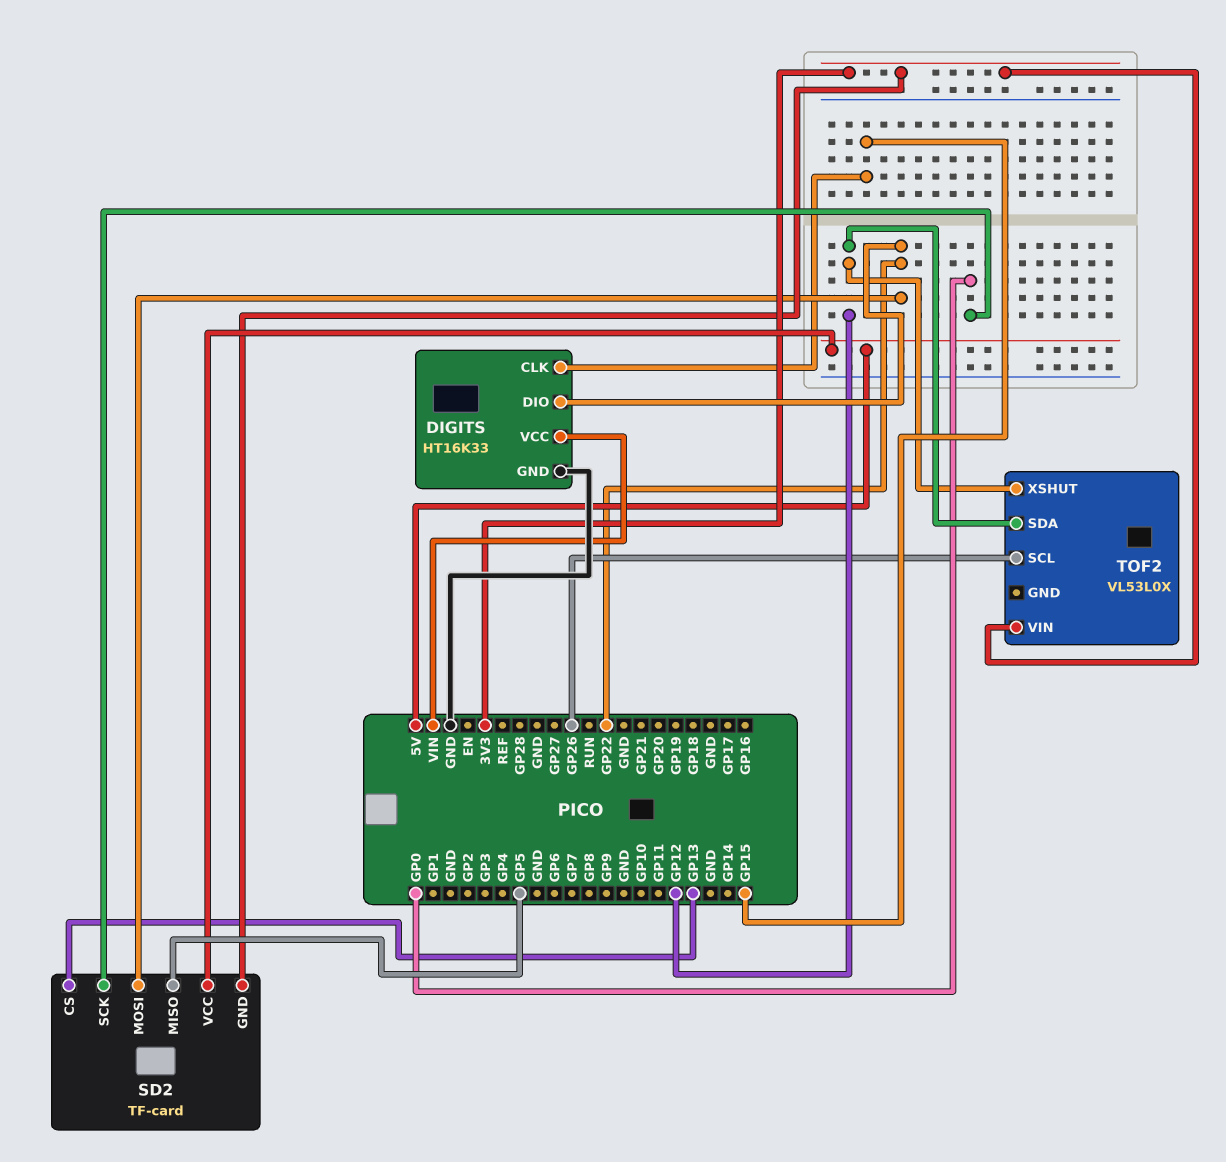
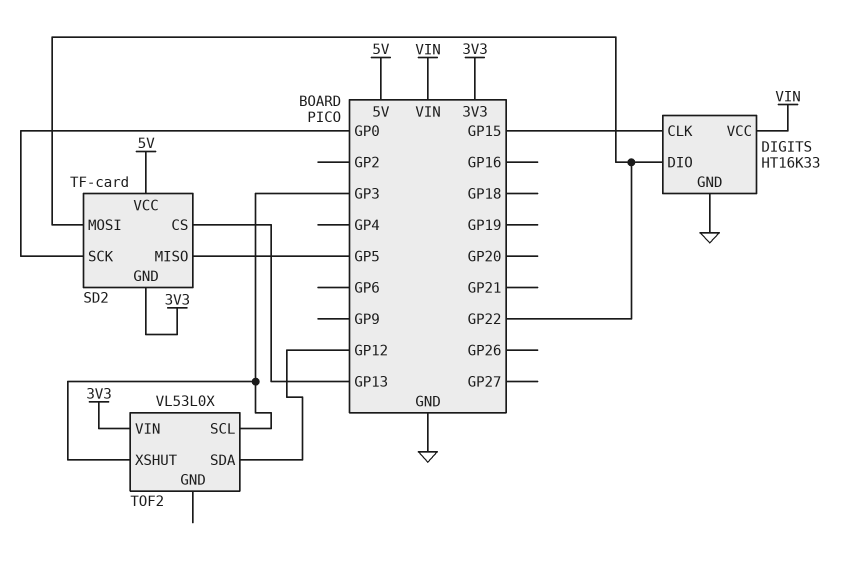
TOF2 pin SCL: GP26 -> GP3
TOF2 pin XSHUT: GP12 -> GP3

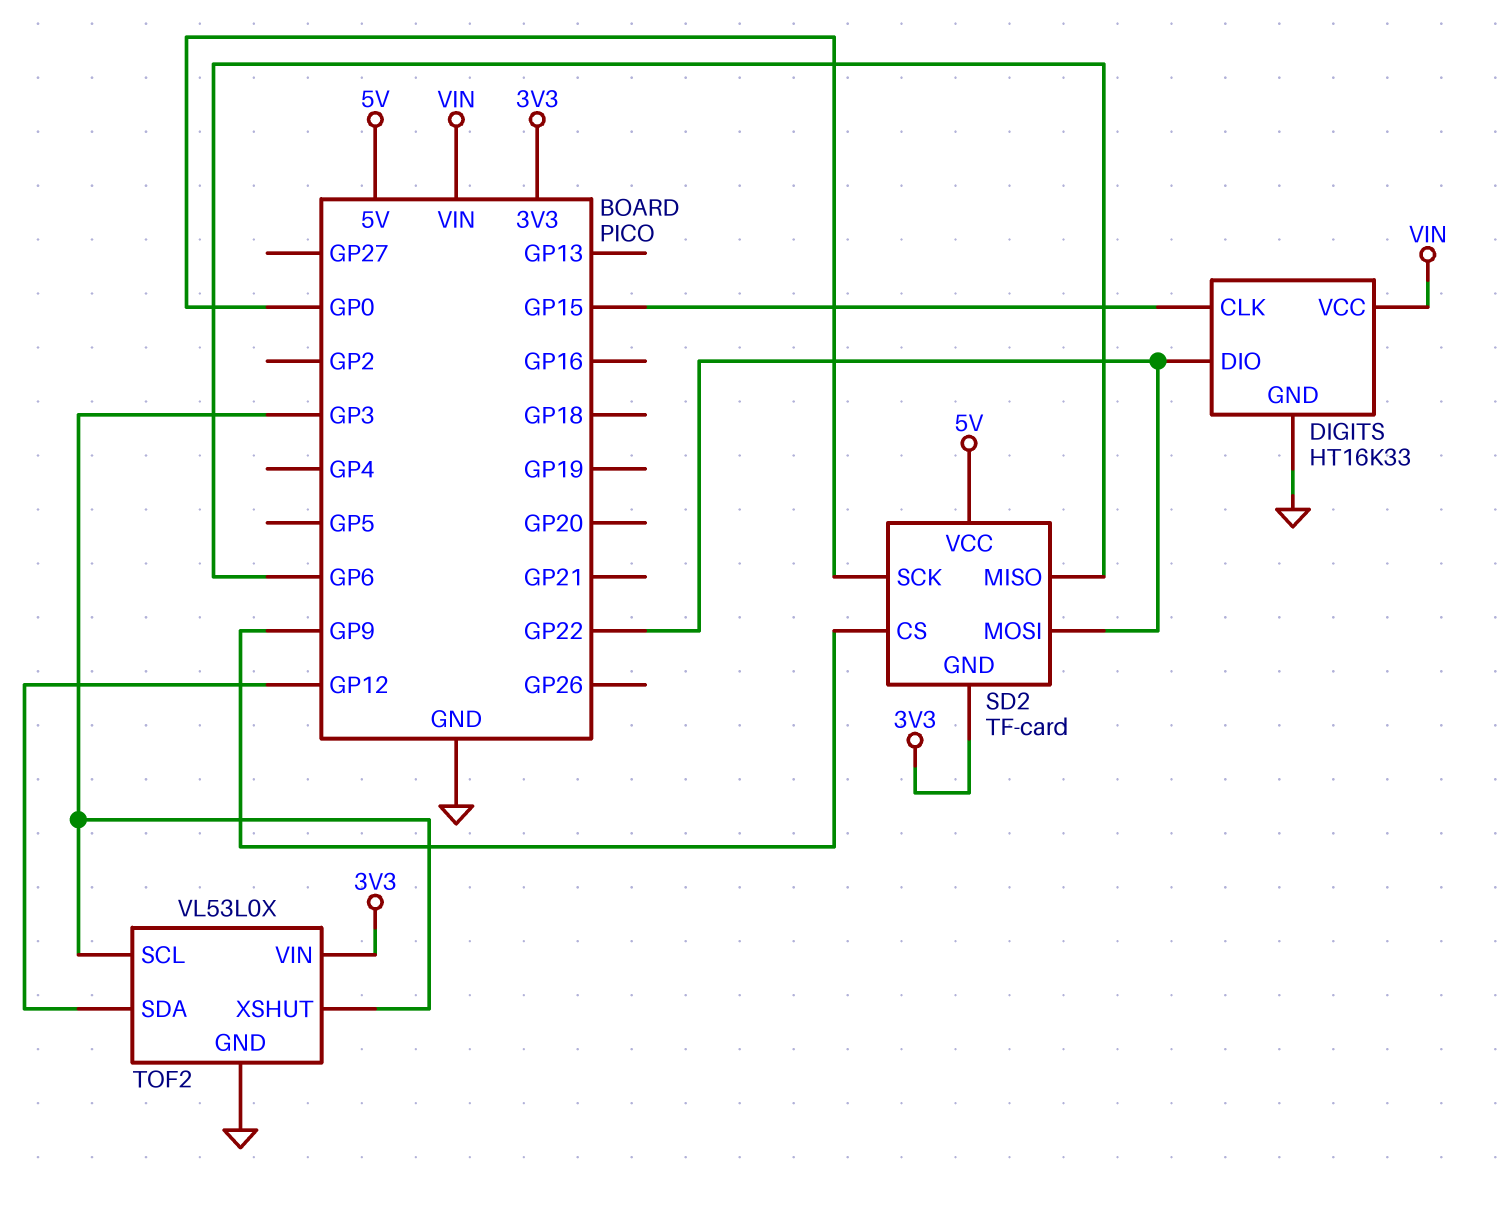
SD2 pin CS: GP13 -> GP9
SD2 pin MISO: GP5 -> GP6
TOF2 pin GND: none -> GND

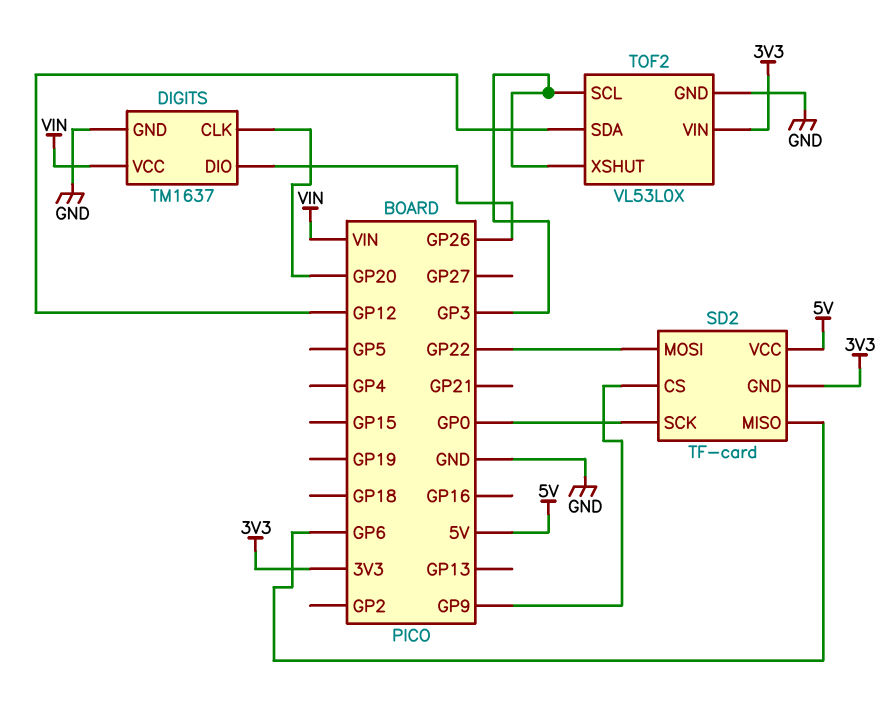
DIGITS: HT16K33 -> TM1637
DIGITS pin CLK: GP15 -> GP20
DIGITS pin DIO: GP22 -> GP26

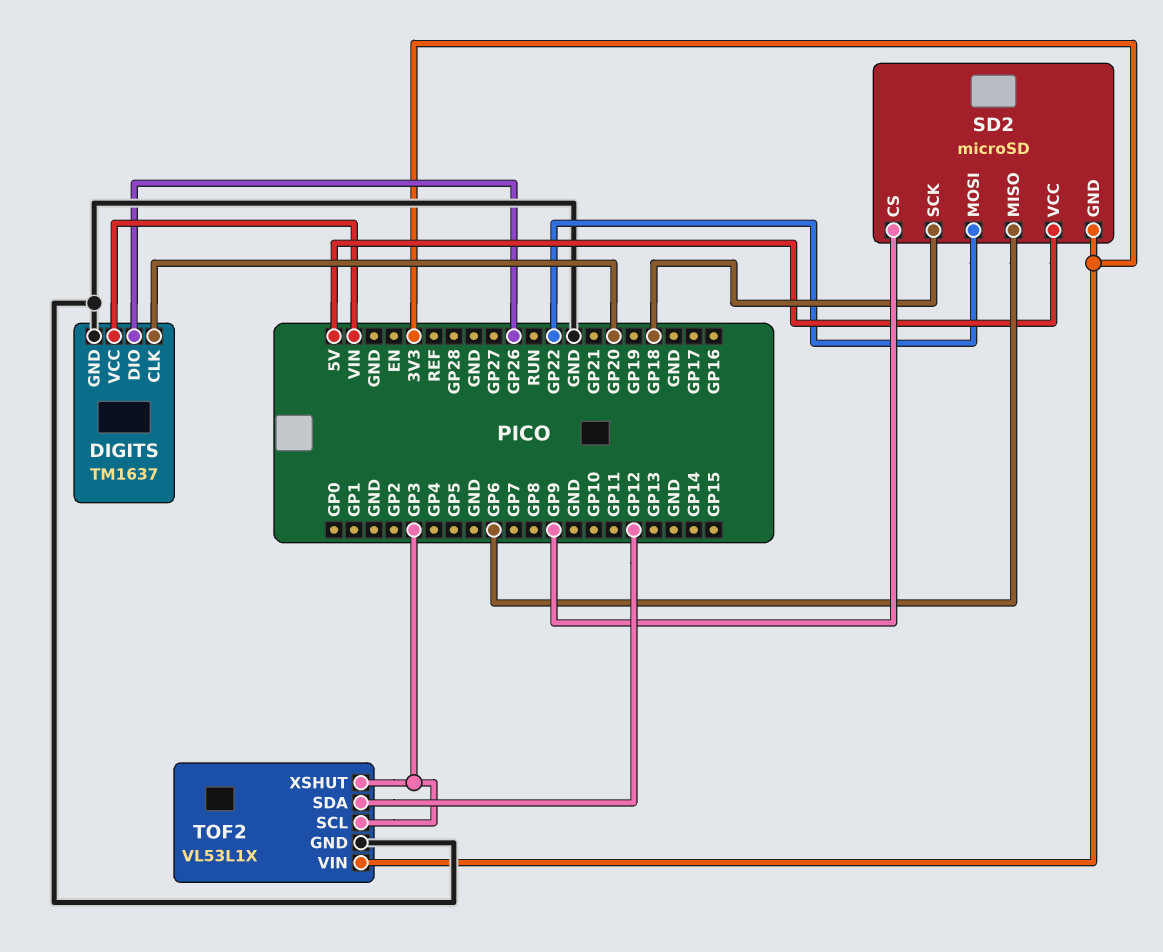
SD2: TF-card -> microSD
SD2 pin SCK: GP0 -> GP18
TOF2: VL53L0X -> VL53L1X

